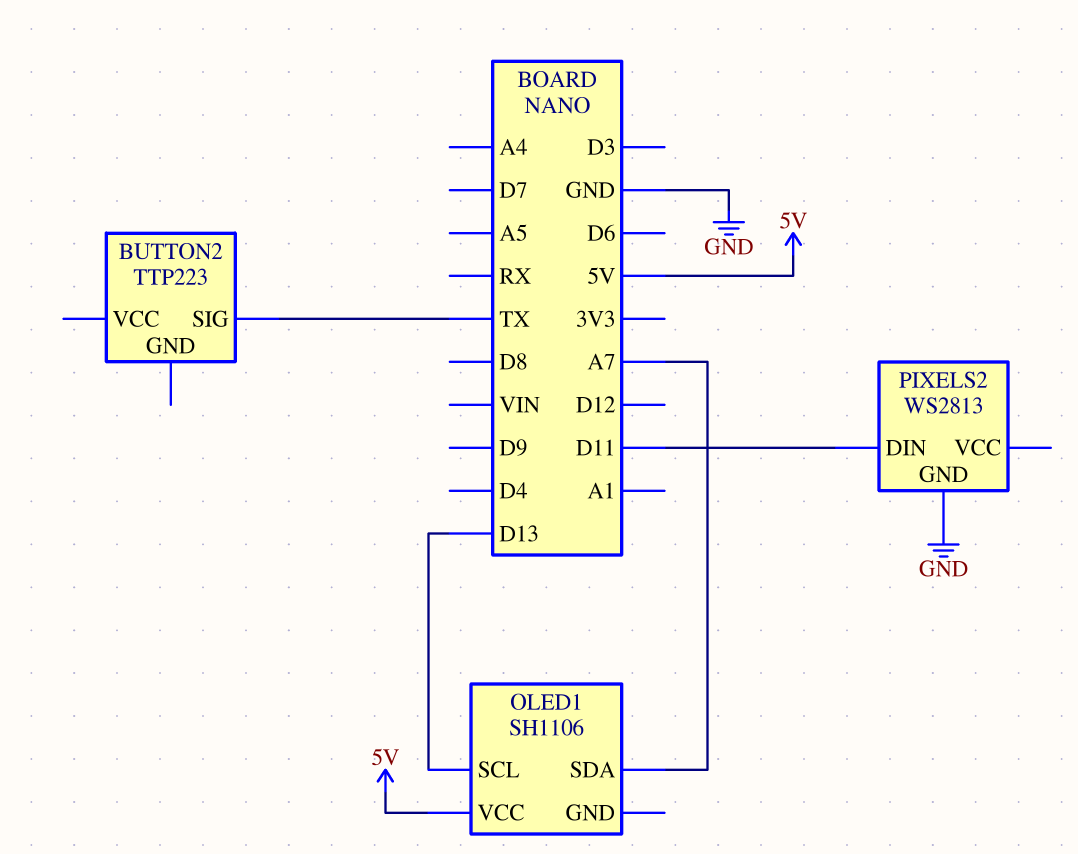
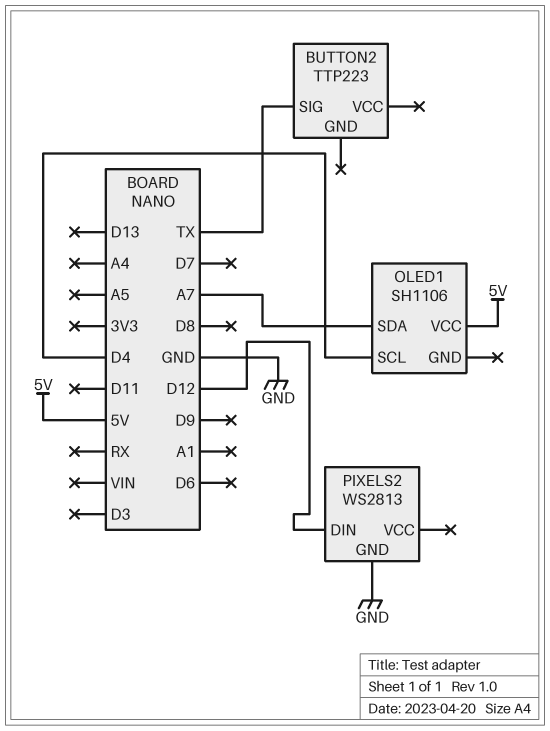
OLED1 pin SCL: D13 -> D4
PIXELS2 pin DIN: D11 -> D12

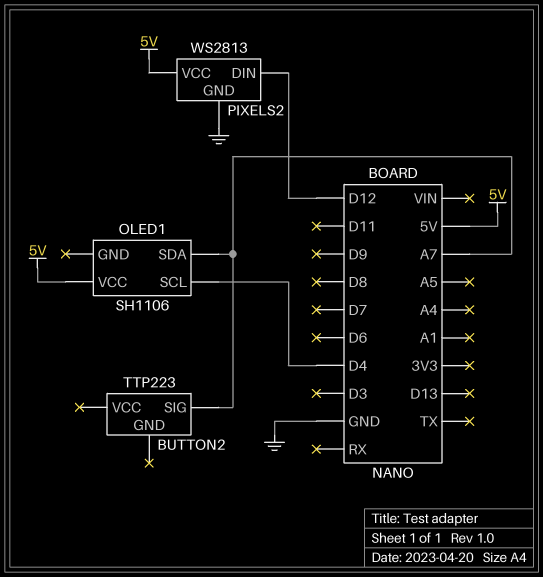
BUTTON2 pin SIG: TX -> A7
PIXELS2 pin VCC: none -> 5V

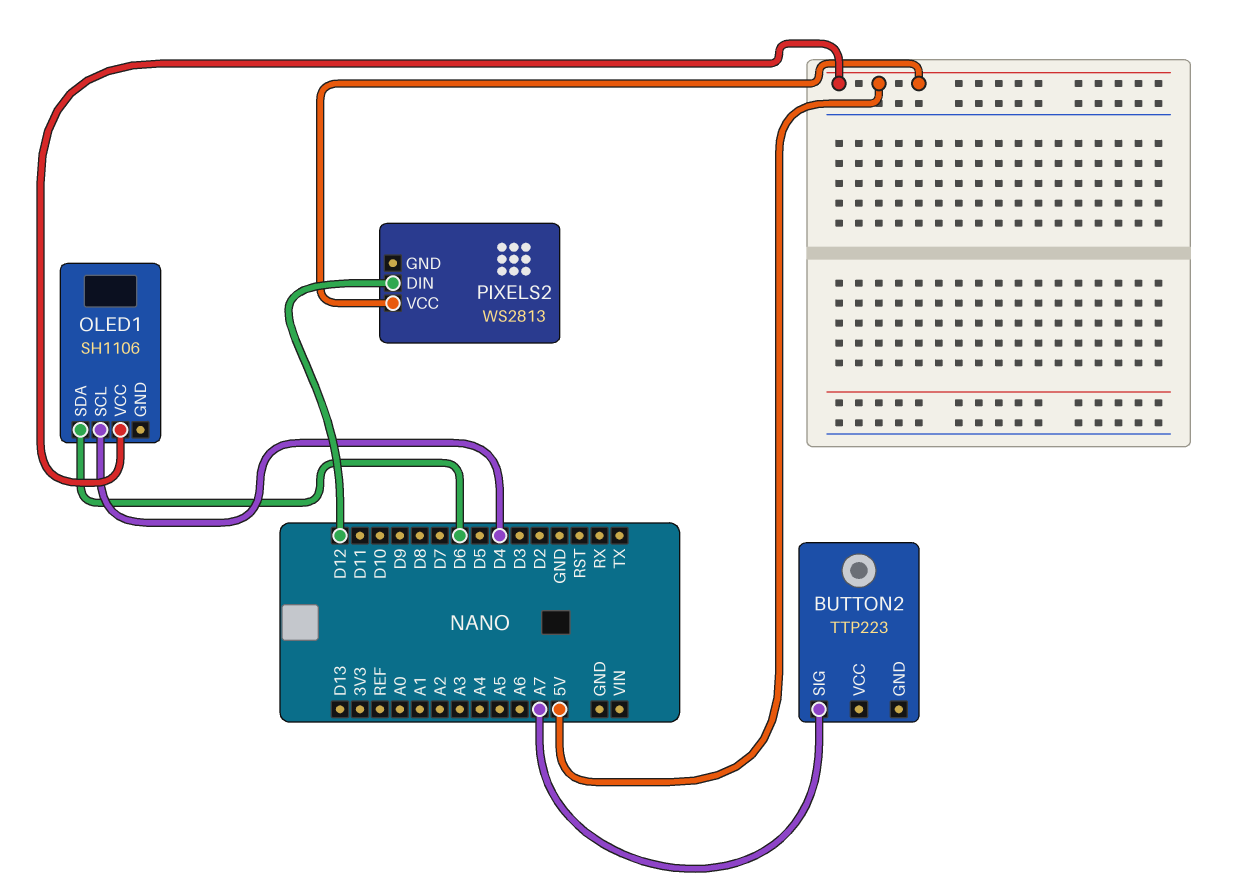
OLED1 pin SDA: A7 -> D6
PIXELS2 pin GND: GND -> none

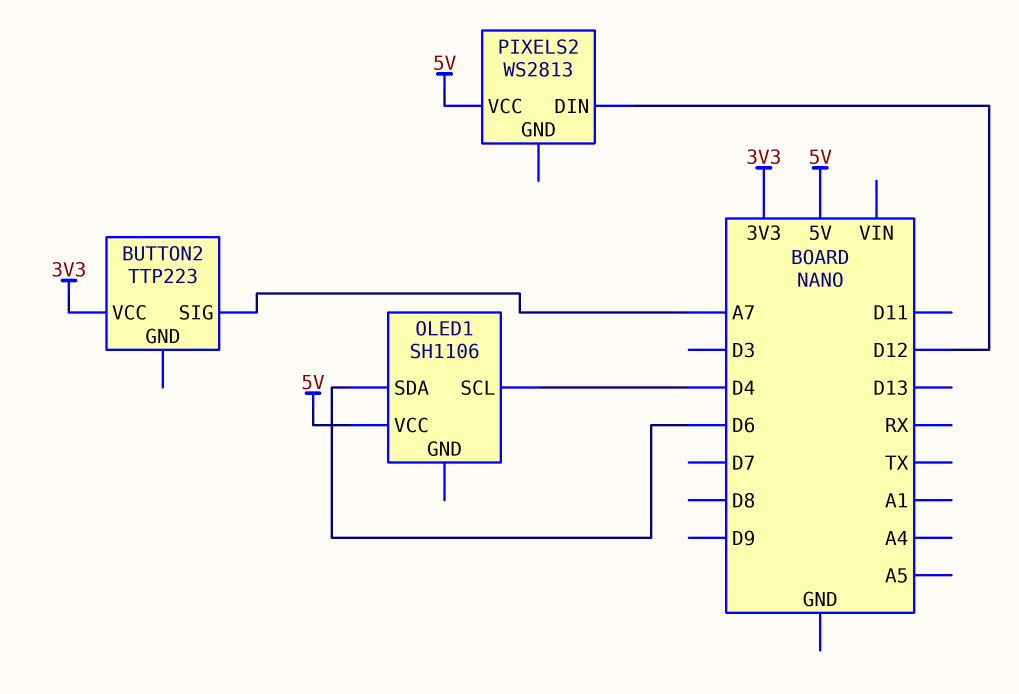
BUTTON2 pin VCC: none -> 3V3

